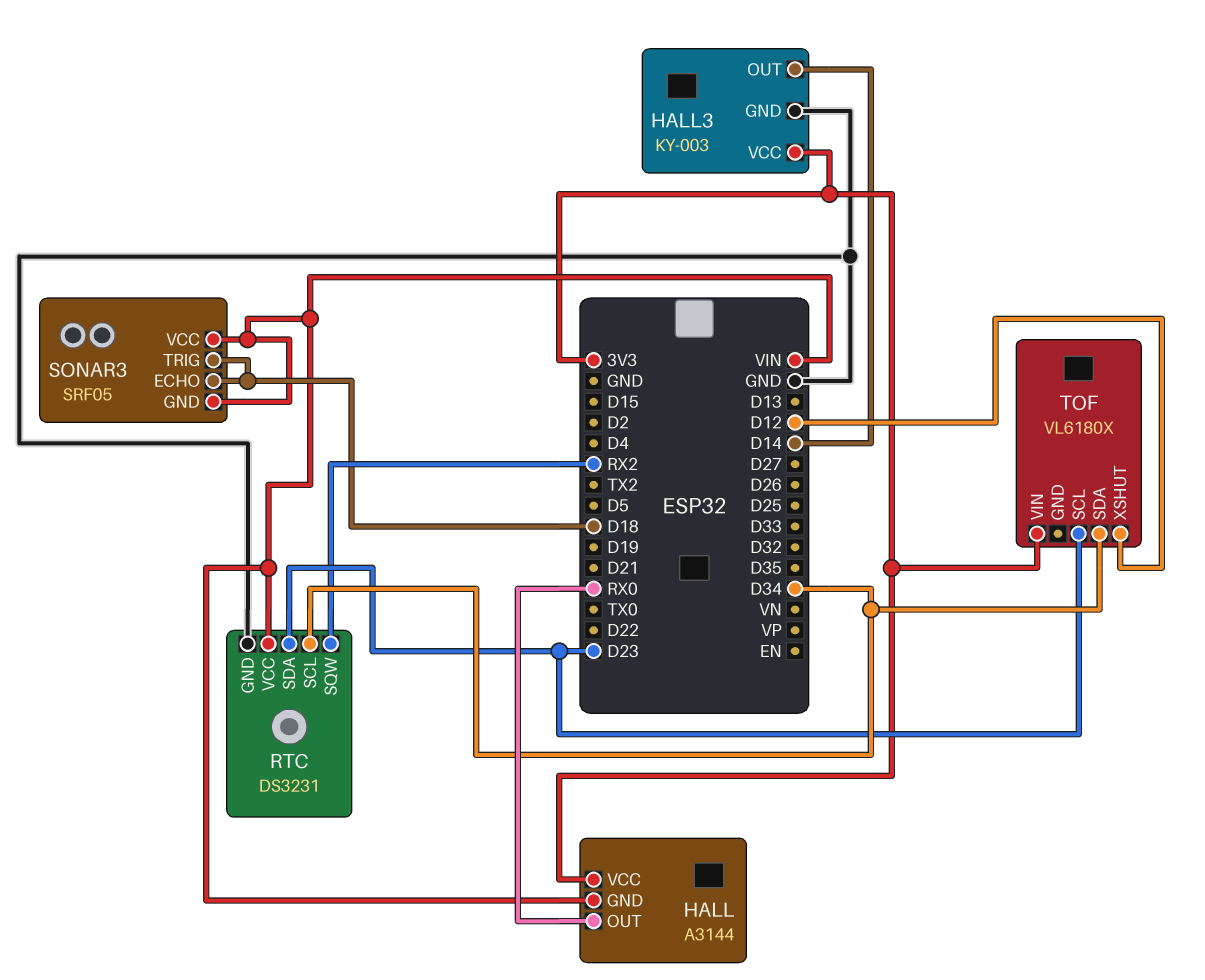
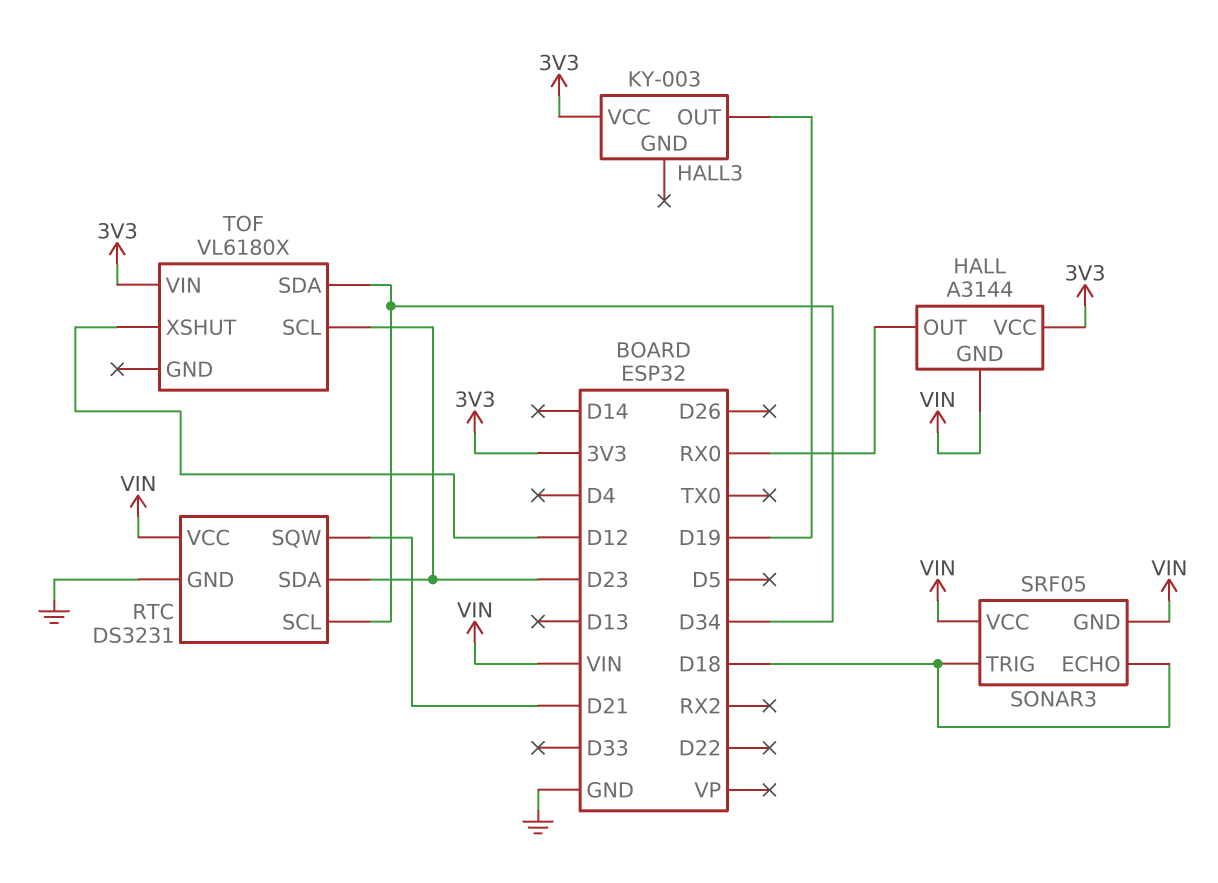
HALL3 pin GND: GND -> none
HALL3 pin OUT: D14 -> D19
RTC pin SQW: RX2 -> D21

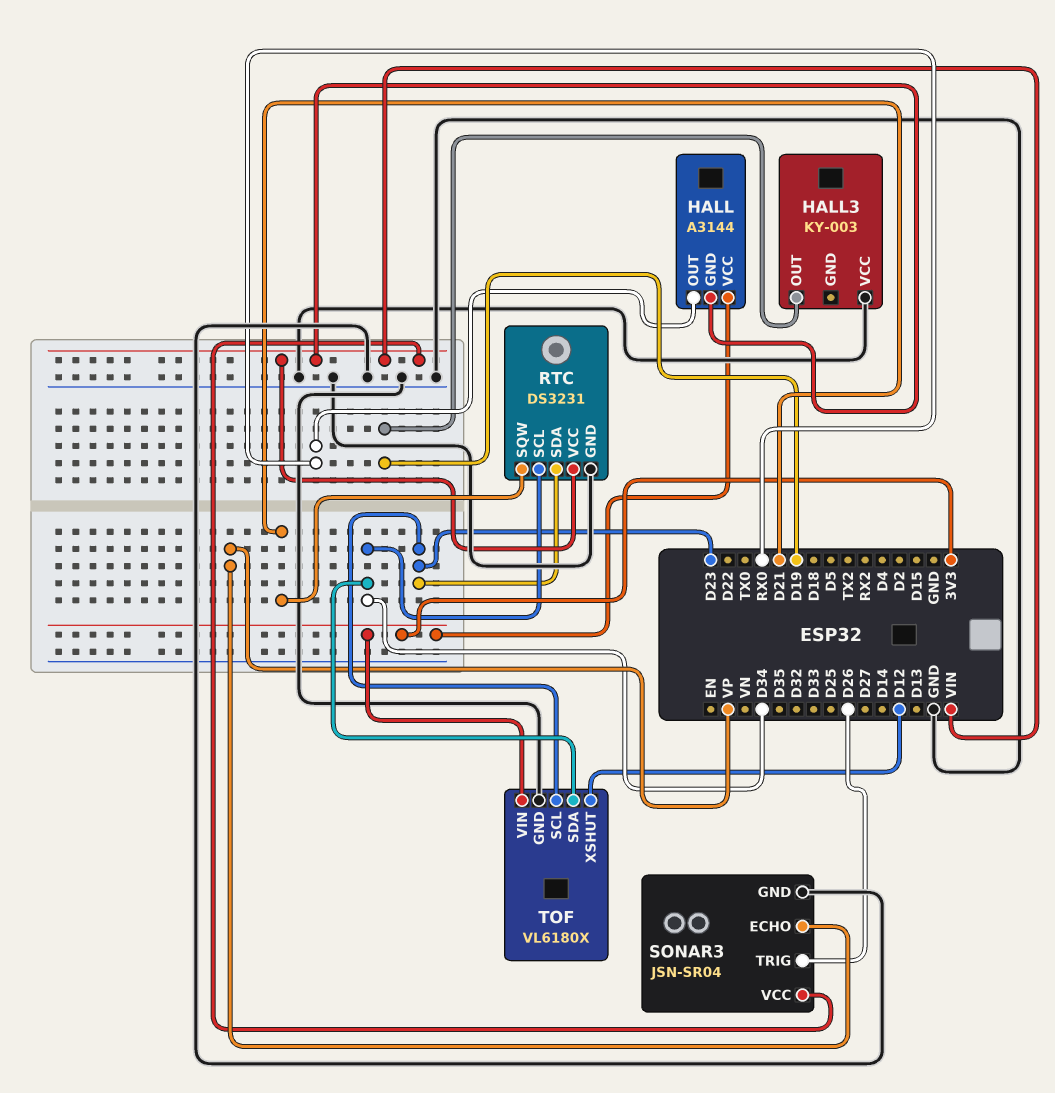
HALL3 pin VCC: 3V3 -> GND
SONAR3: SRF05 -> JSN-SR04
SONAR3 pin ECHO: D18 -> VP
SONAR3 pin GND: VIN -> GND
SONAR3 pin TRIG: D18 -> D26
TOF pin GND: none -> GND

